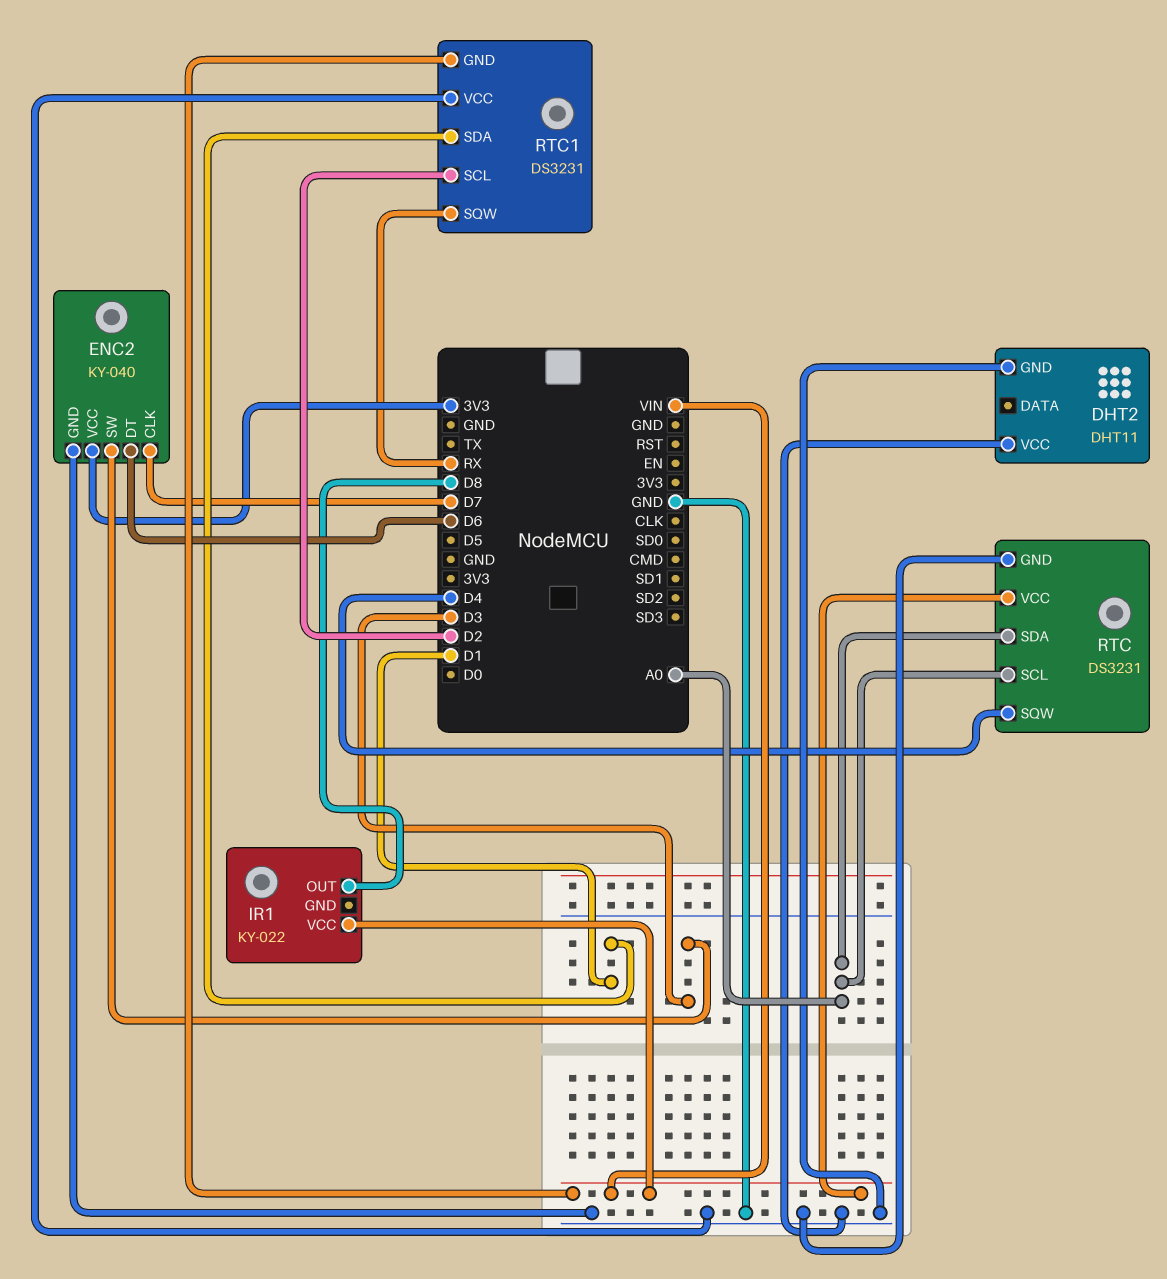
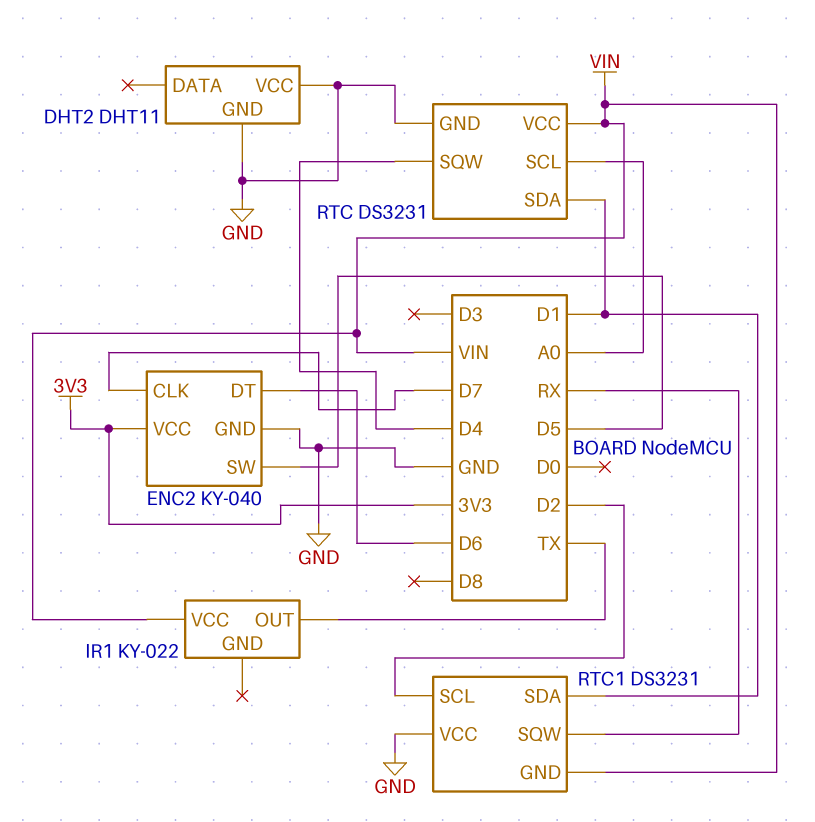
ENC2 pin SW: D3 -> D5
IR1 pin OUT: D8 -> TX
RTC pin SDA: A0 -> D1

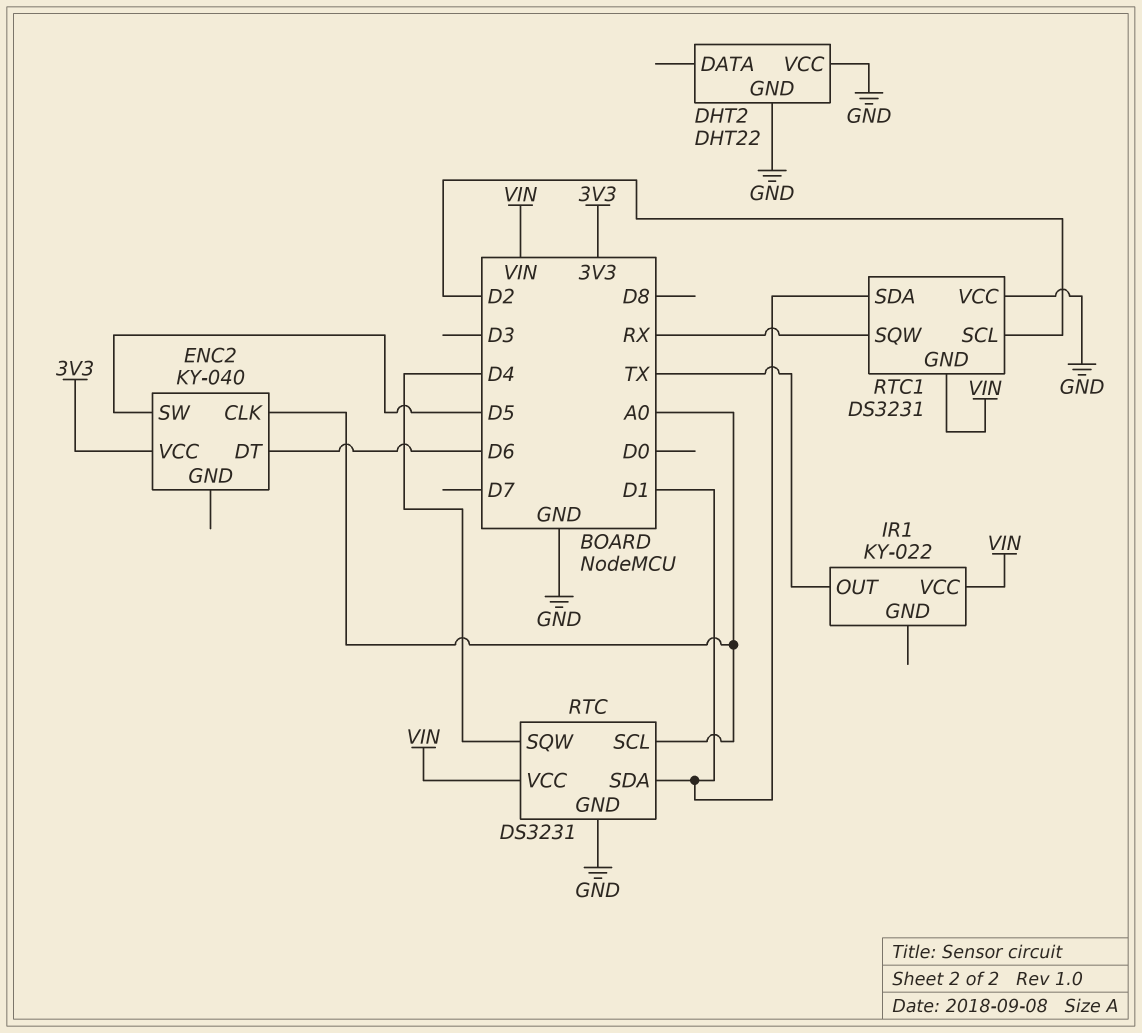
DHT2: DHT11 -> DHT22
ENC2 pin CLK: D7 -> A0
ENC2 pin GND: GND -> none

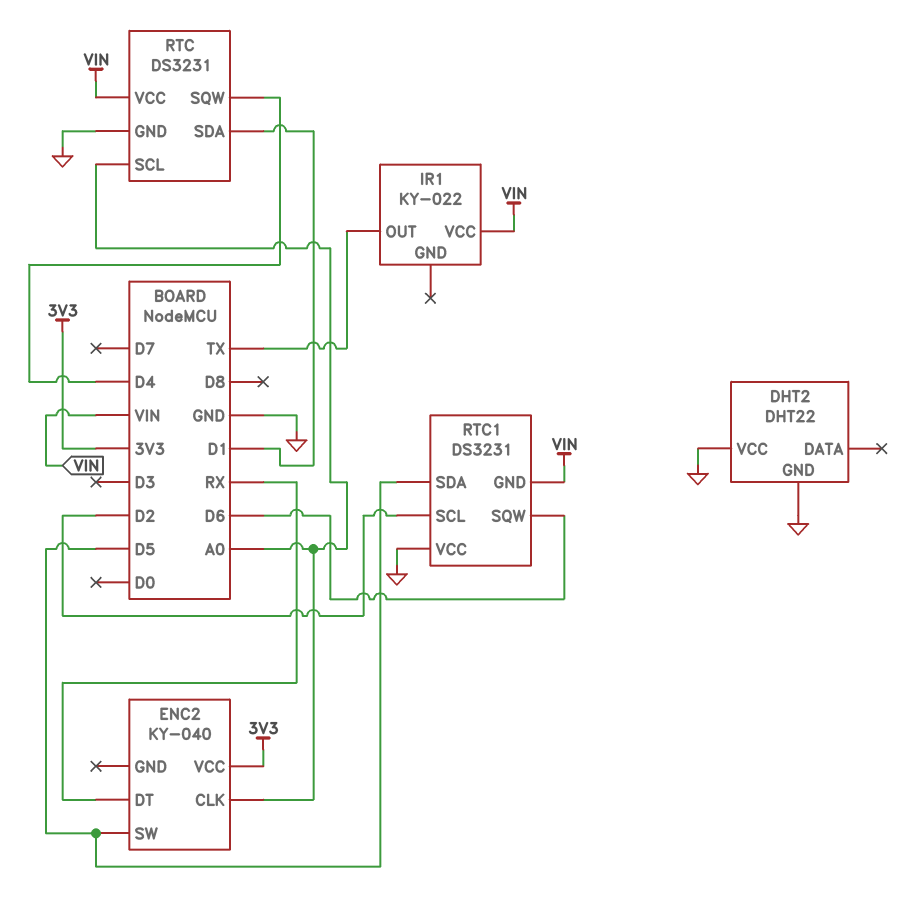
ENC2 pin DT: D6 -> RX
RTC1 pin SDA: D1 -> D5
RTC1 pin SQW: RX -> D6

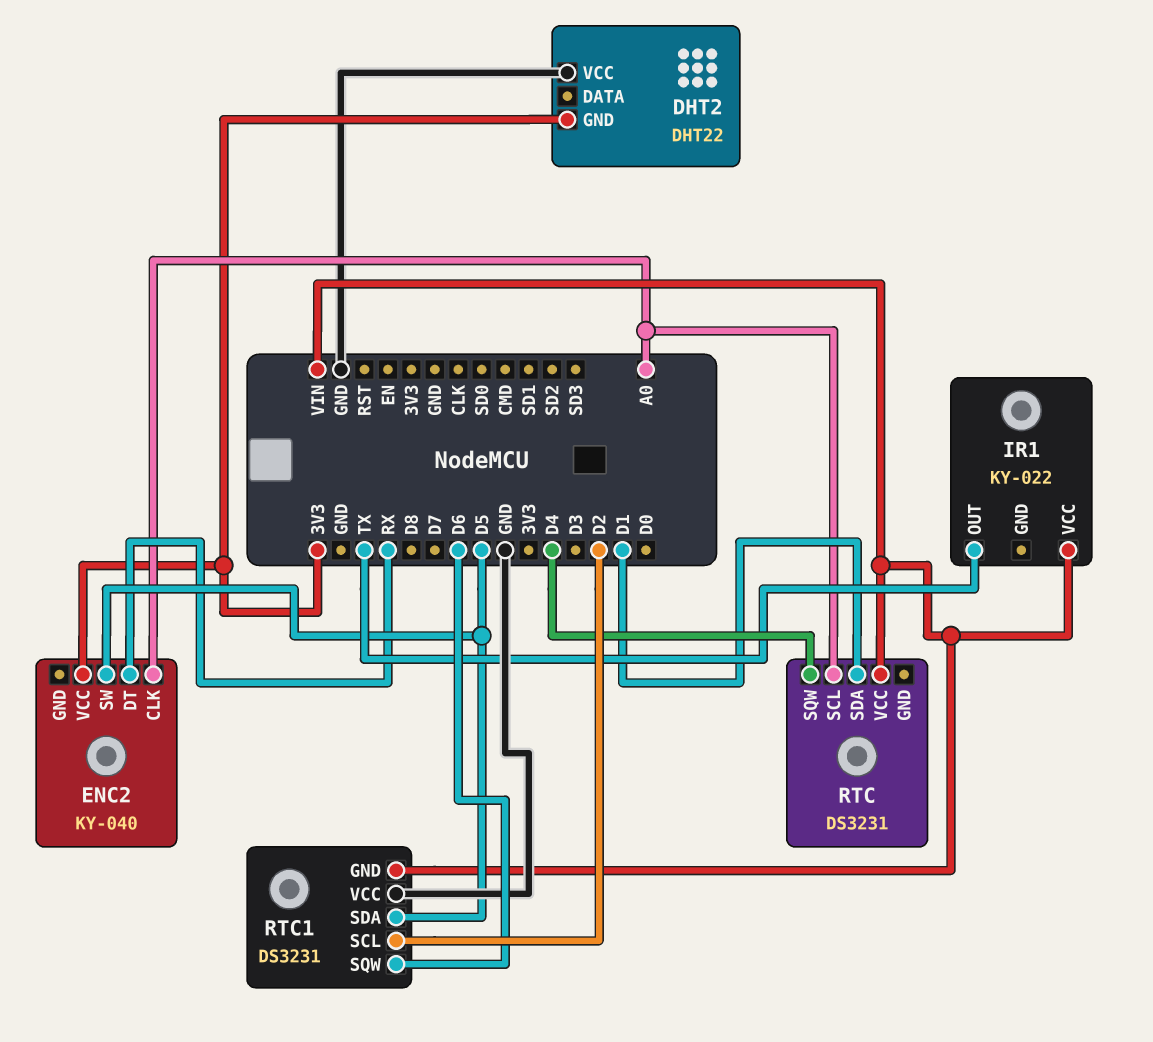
DHT2 pin GND: GND -> 3V3
RTC pin GND: GND -> none

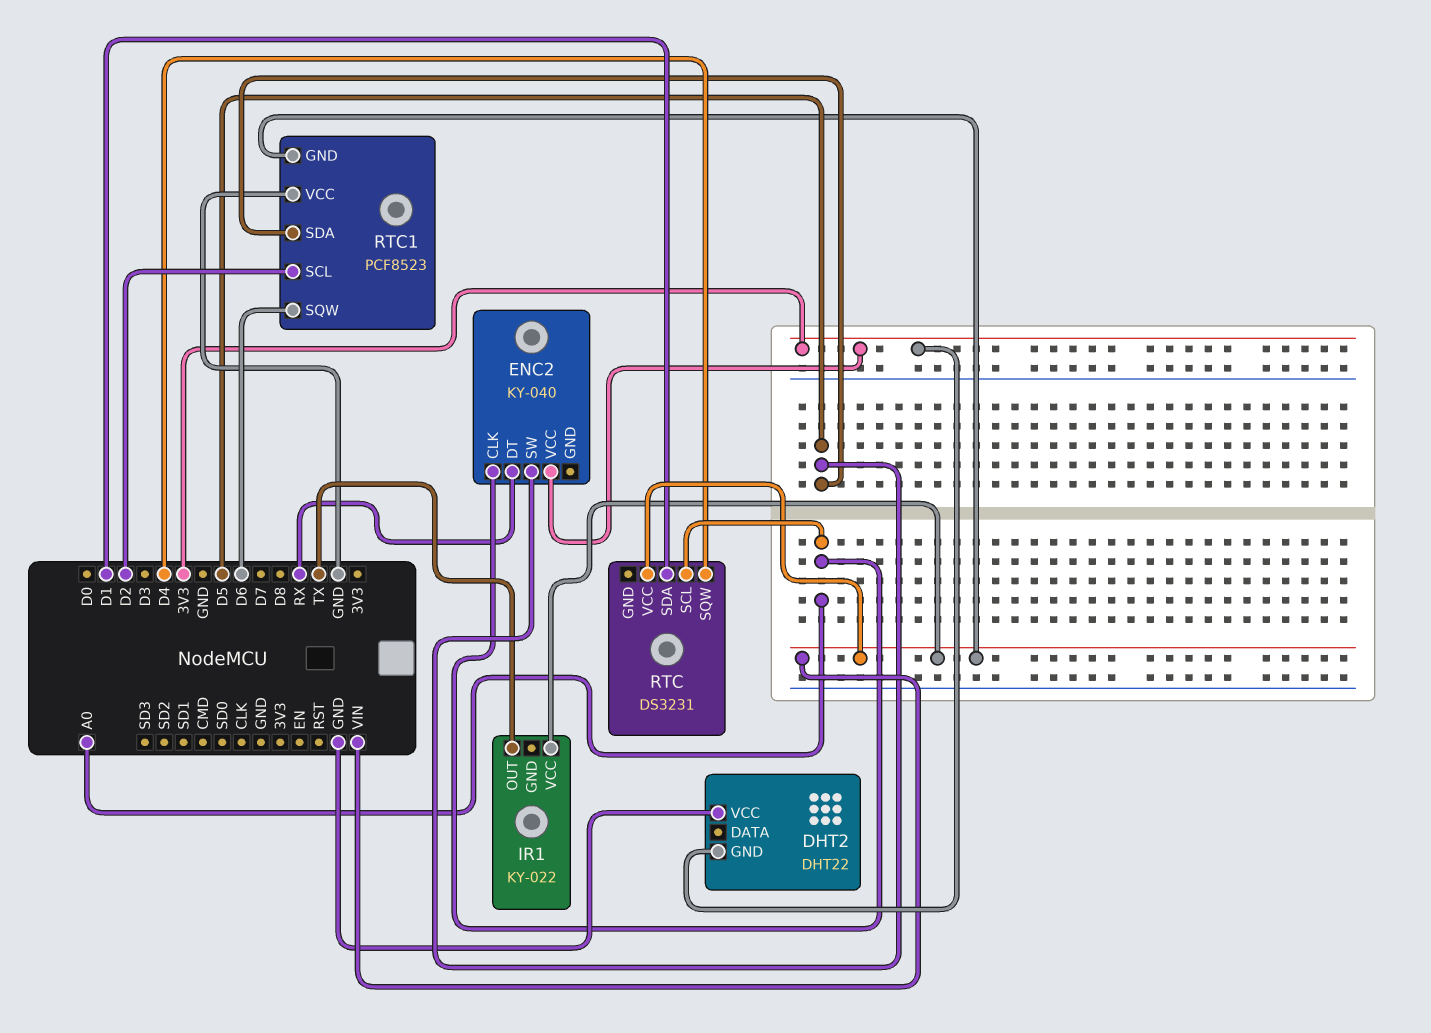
RTC1: DS3231 -> PCF8523

